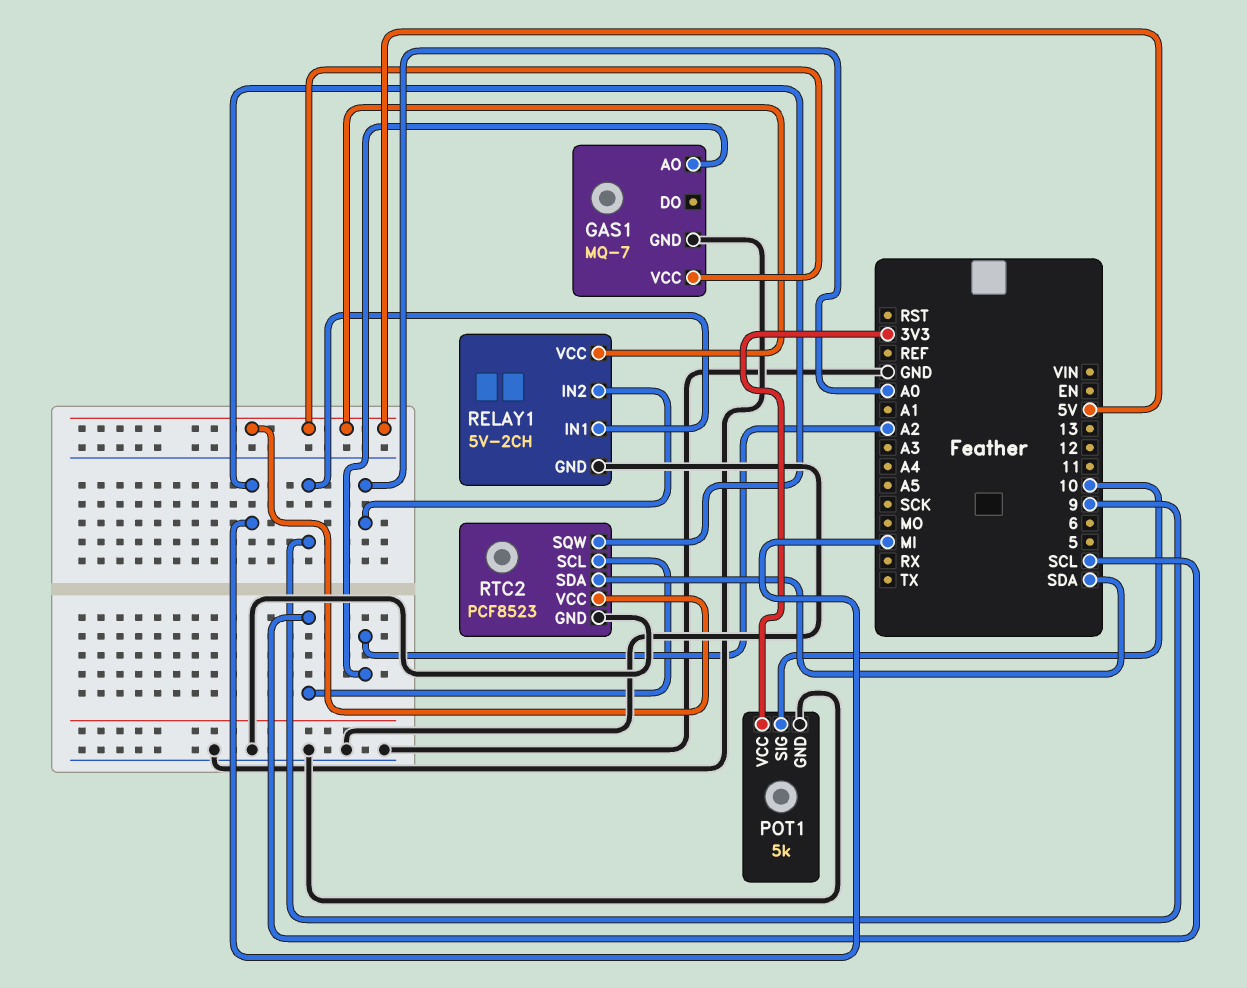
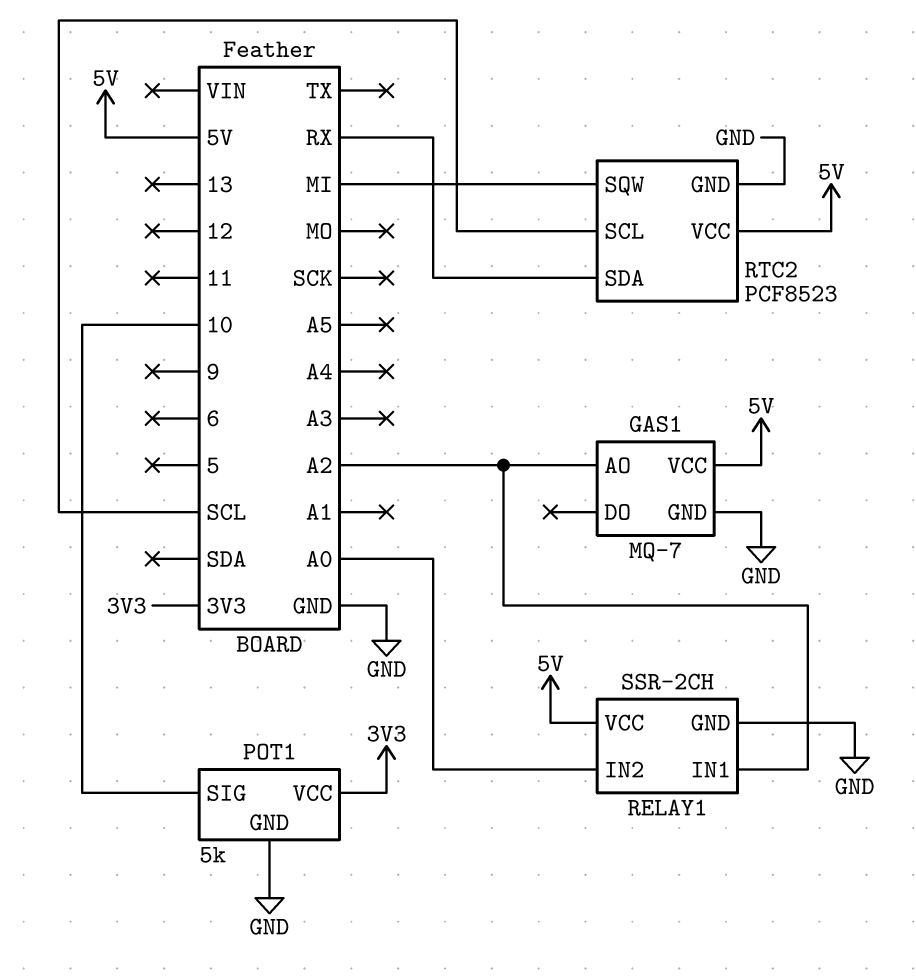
RELAY1: 5V-2CH -> SSR-2CH
RELAY1 pin IN1: 9 -> A2
RTC2 pin SDA: SDA -> RX

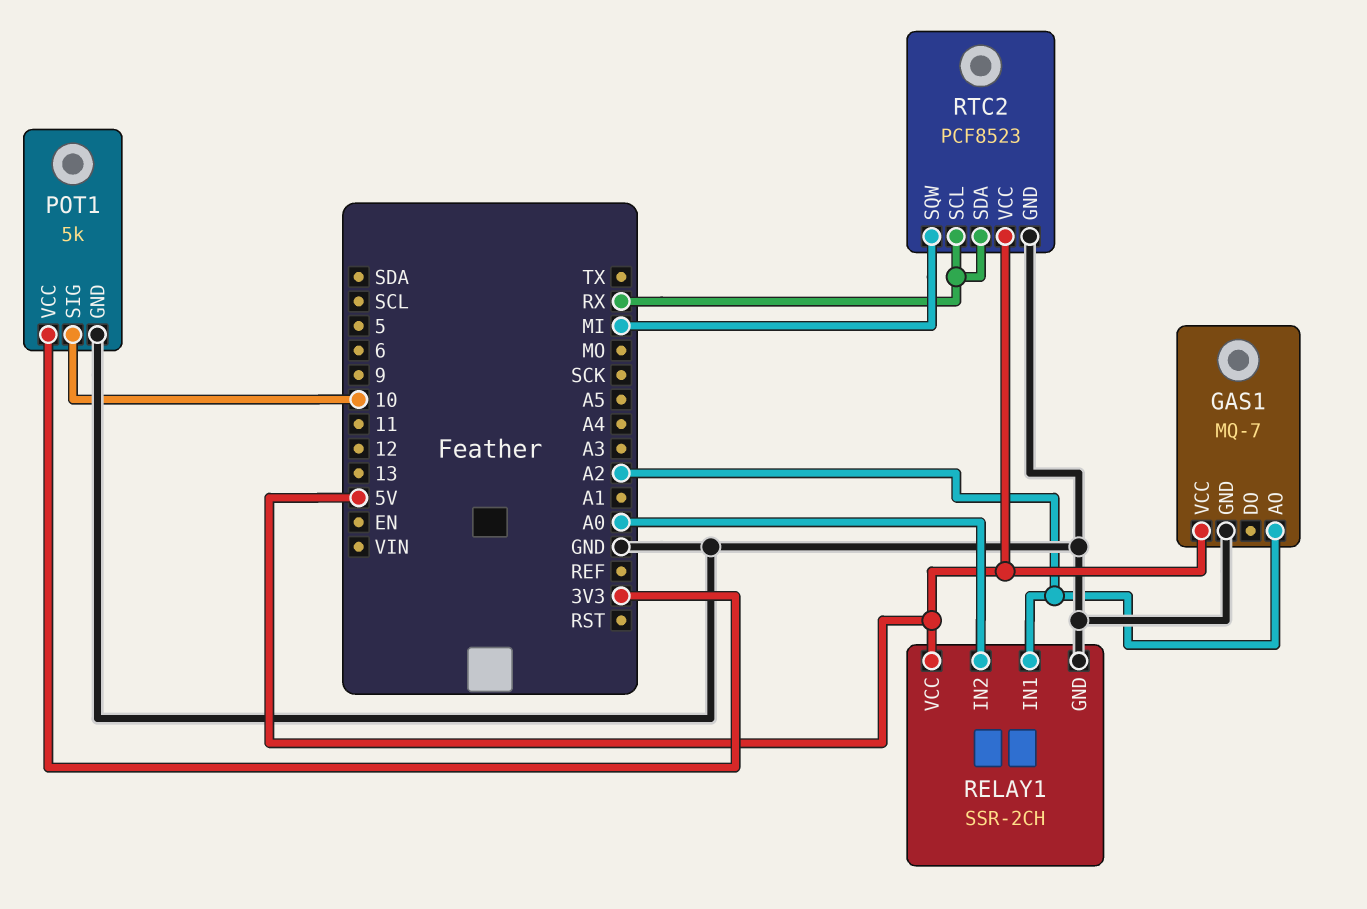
RTC2 pin SCL: SCL -> RX

